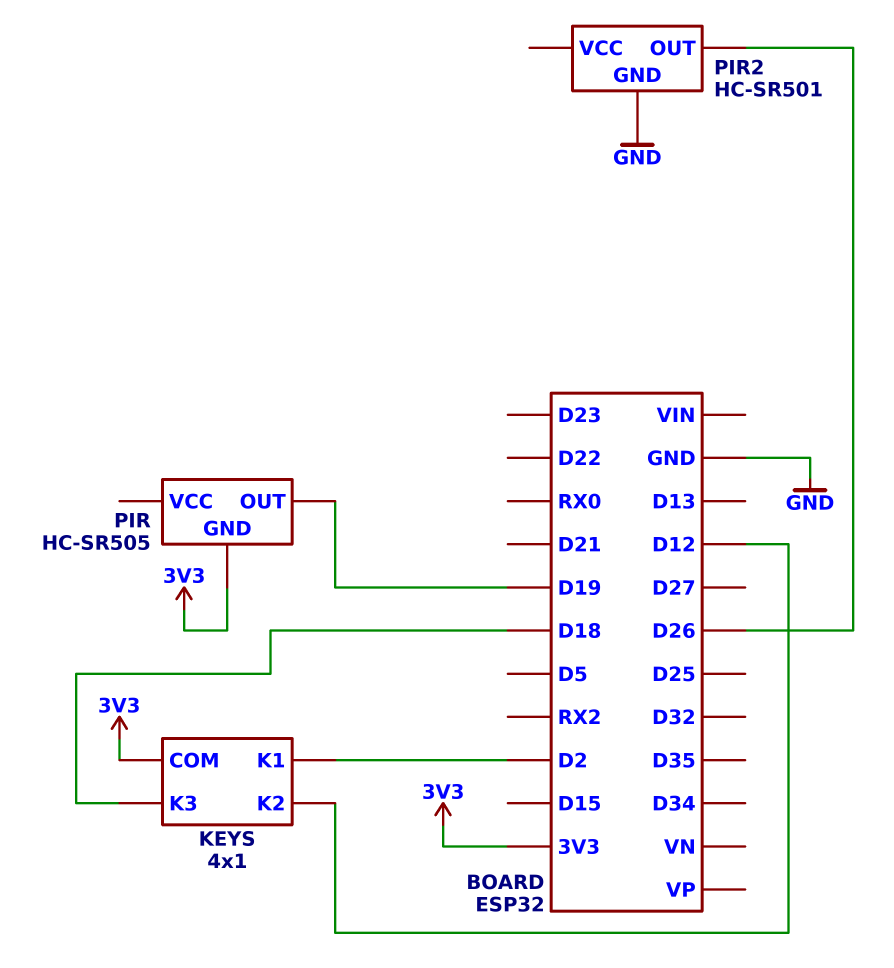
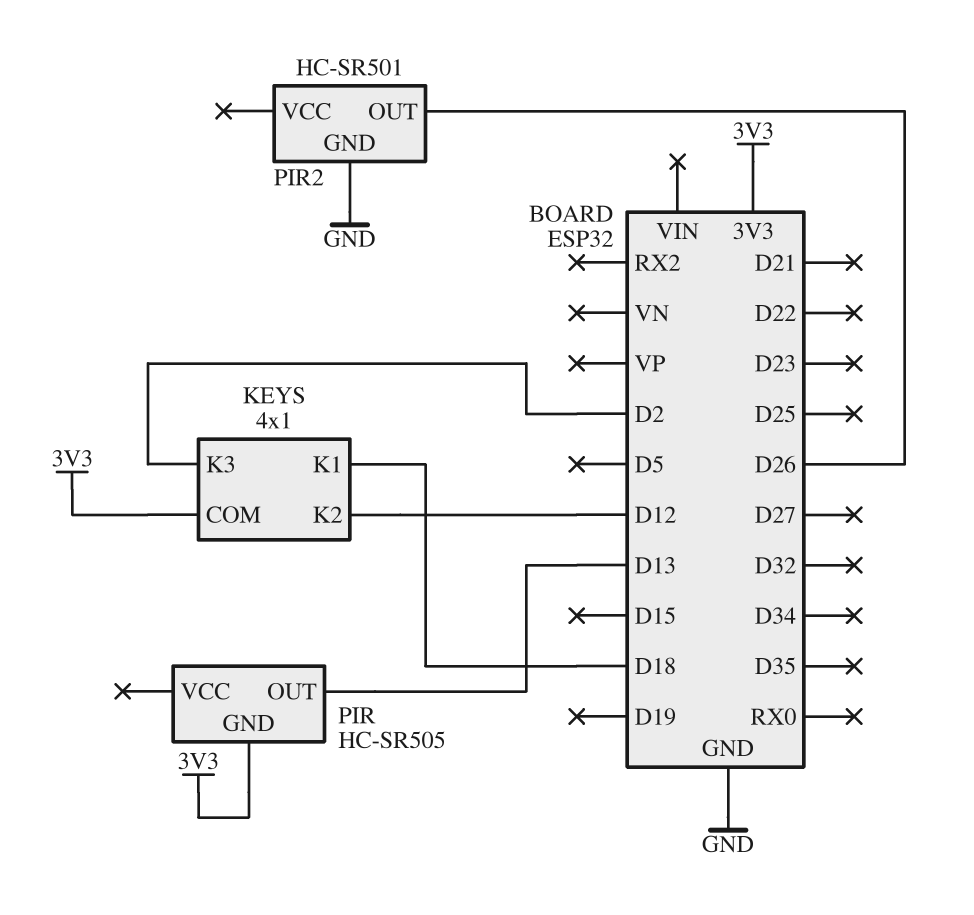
KEYS pin K1: D2 -> D18
KEYS pin K3: D18 -> D2
PIR pin OUT: D19 -> D13

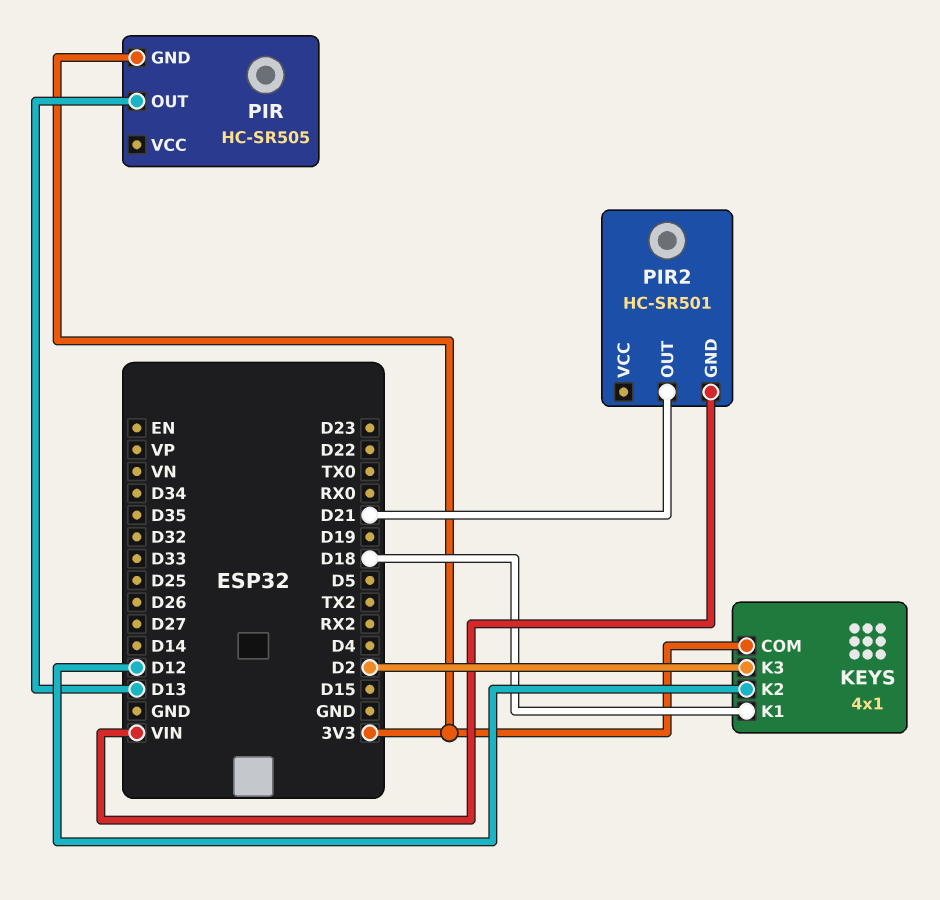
PIR2 pin GND: GND -> VIN
PIR2 pin OUT: D26 -> D21

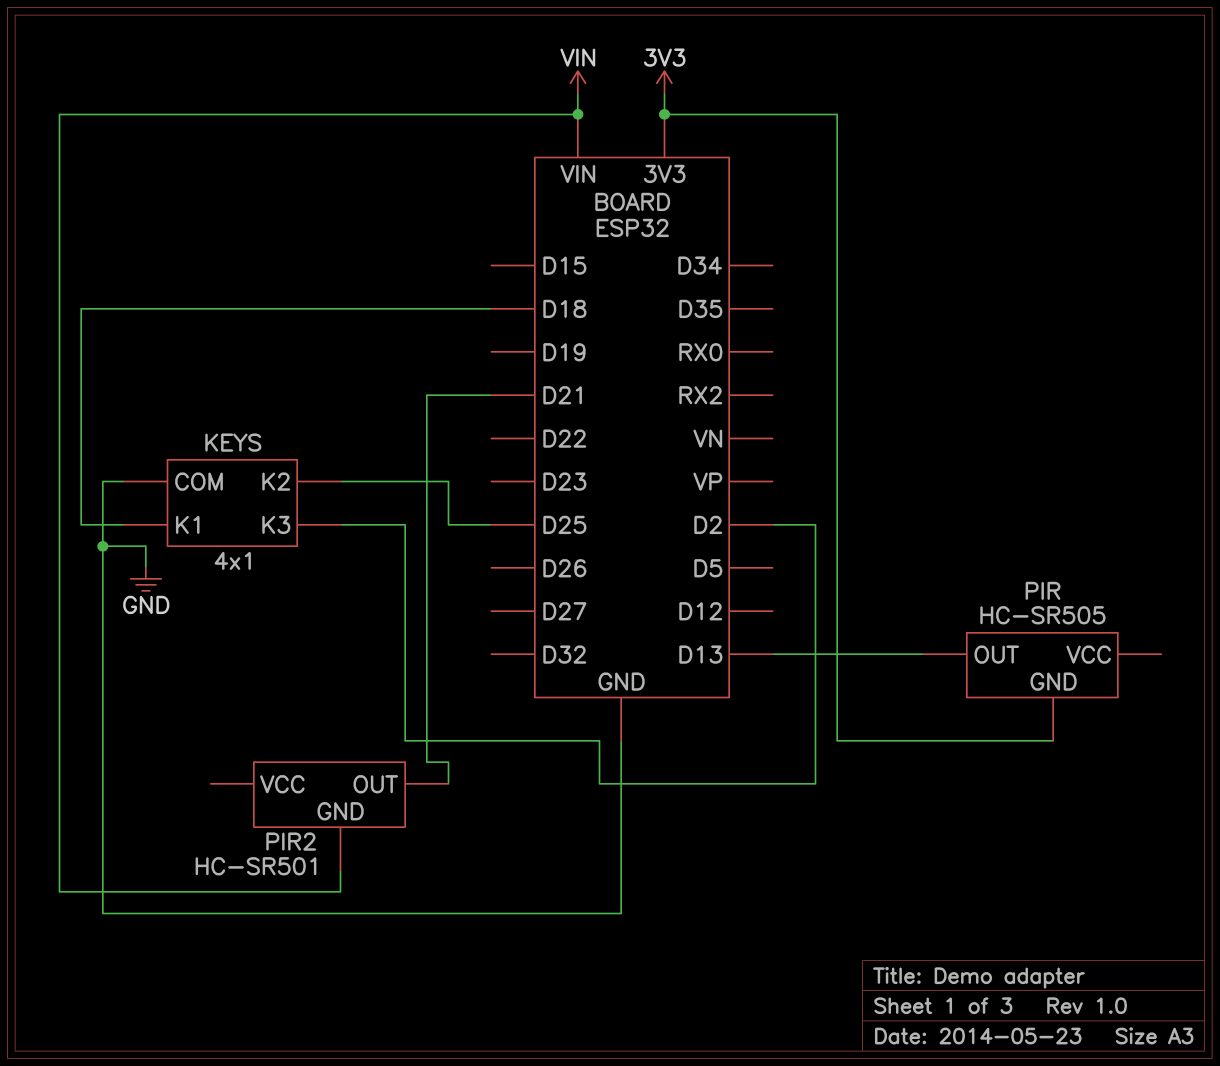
KEYS pin COM: 3V3 -> GND
KEYS pin K2: D12 -> D25

